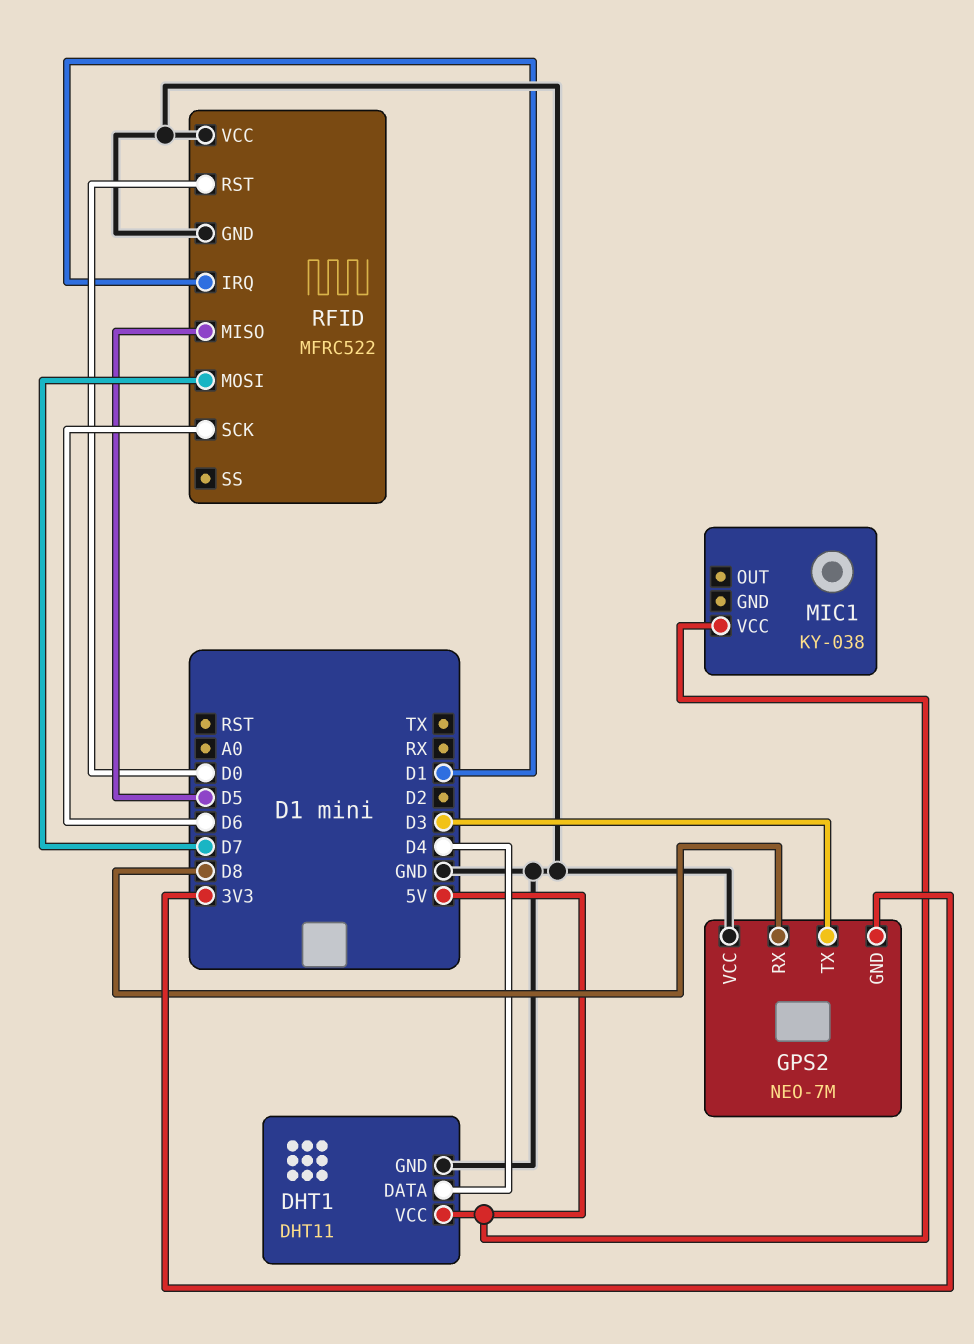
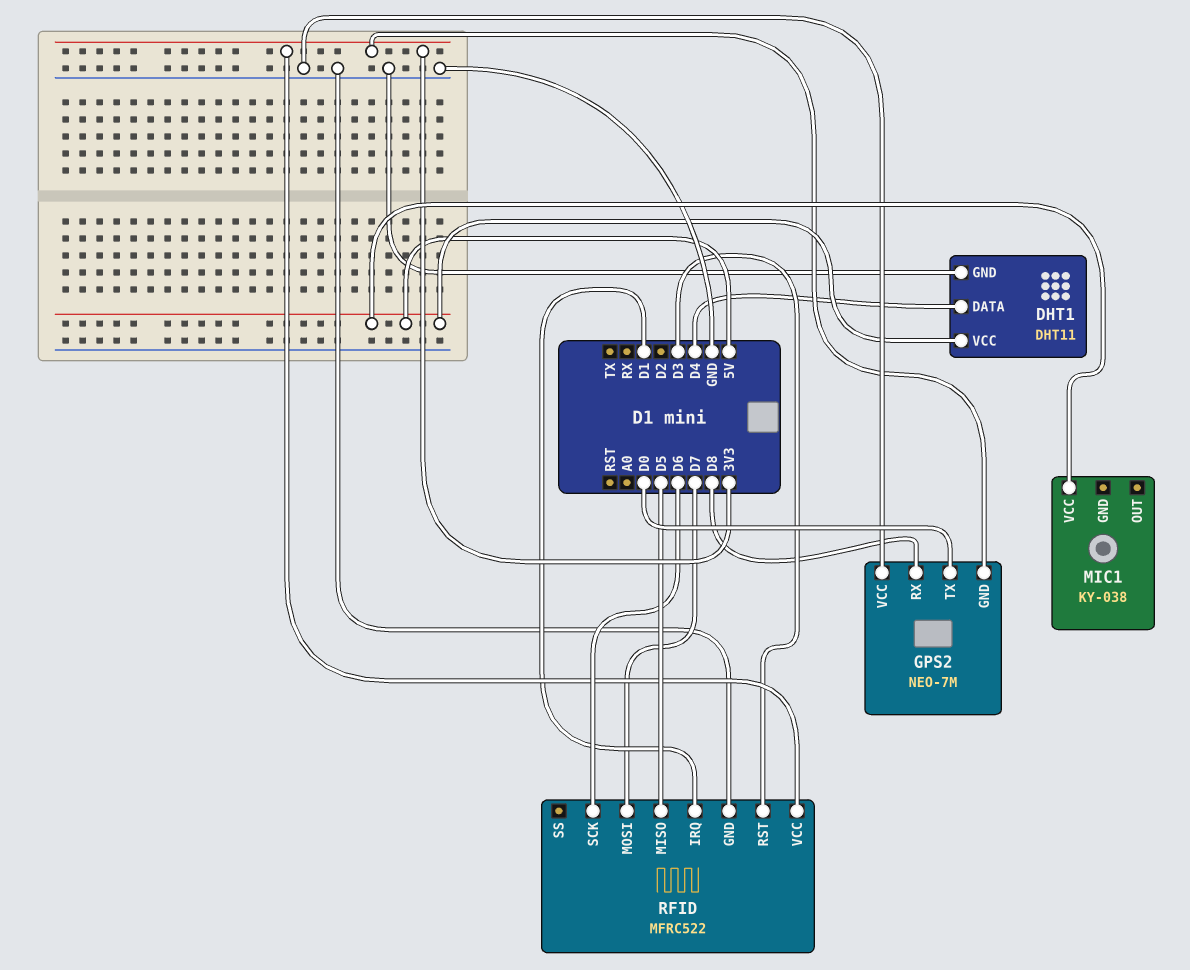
GPS2 pin TX: D3 -> D0
RFID pin RST: D0 -> D3
RFID pin VCC: GND -> 3V3

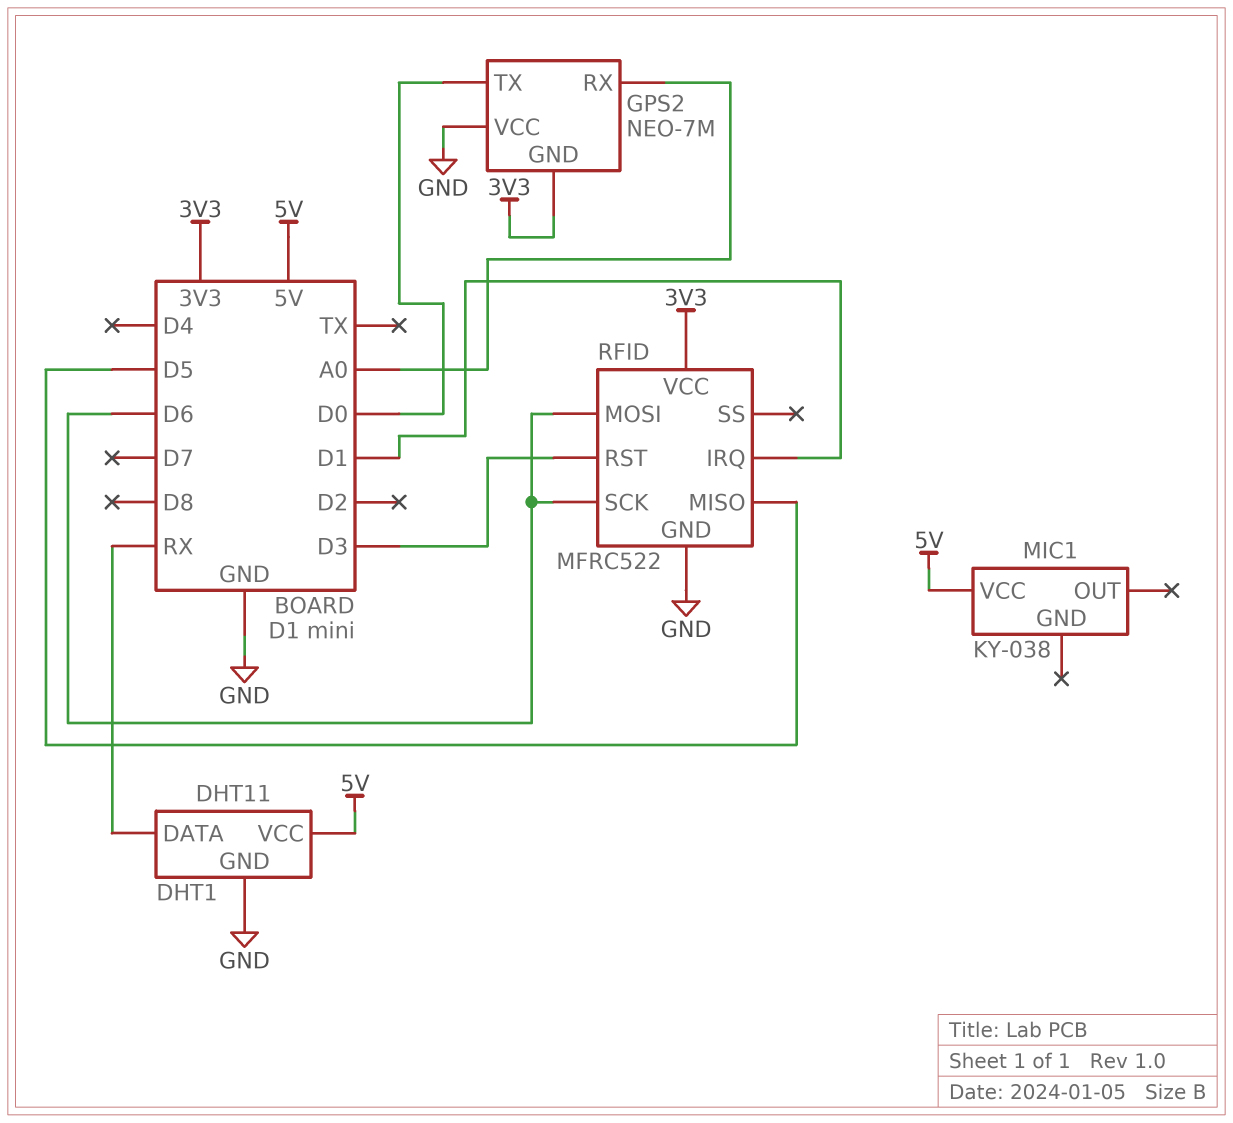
DHT1 pin DATA: D4 -> RX
GPS2 pin RX: D8 -> A0
RFID pin MOSI: D7 -> D6

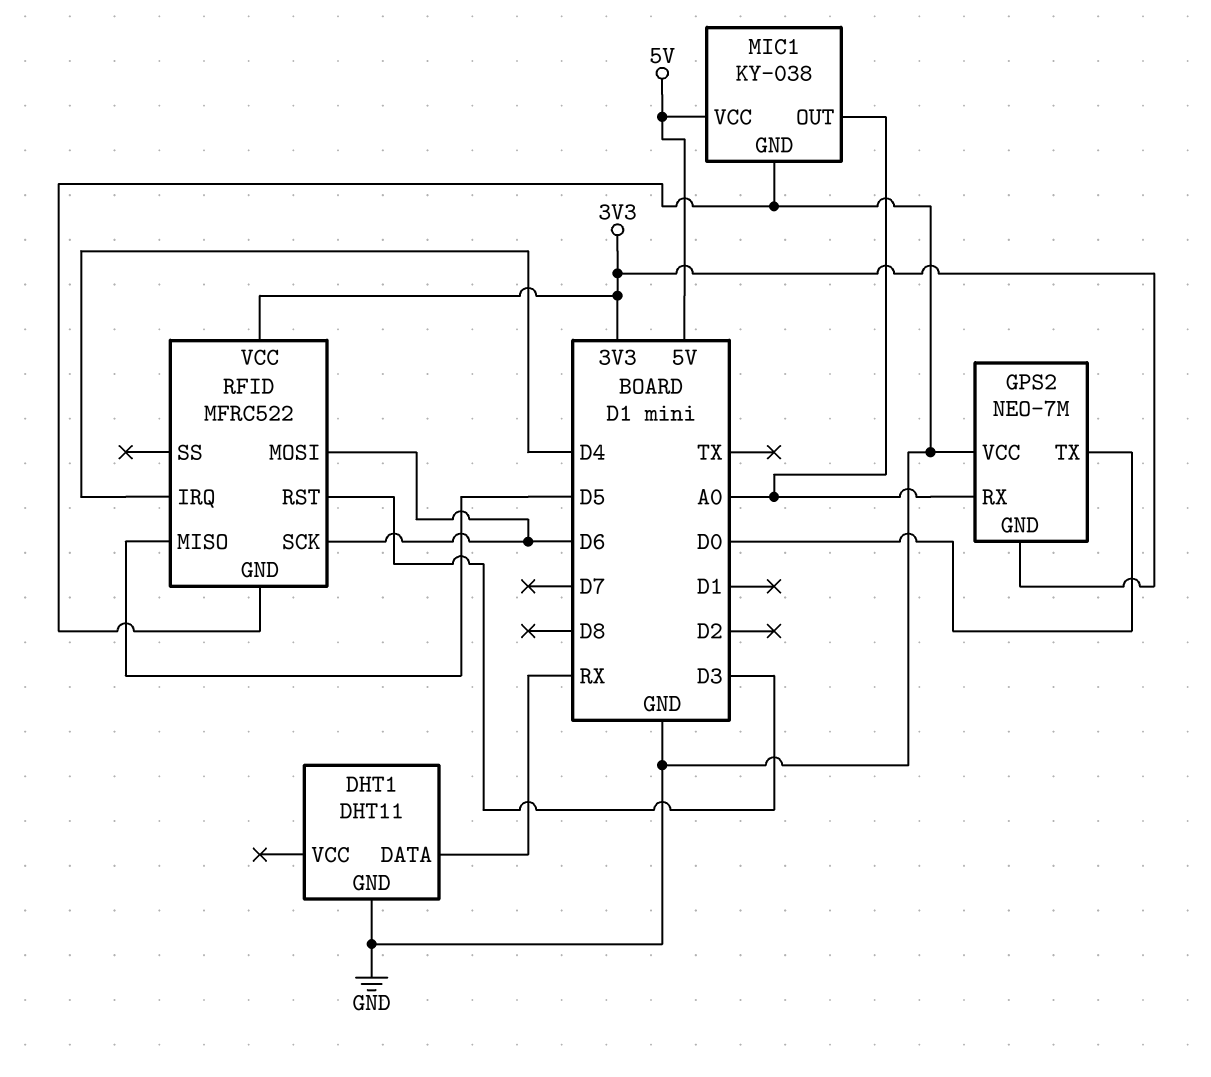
DHT1 pin VCC: 5V -> none
MIC1 pin GND: none -> GND
MIC1 pin OUT: none -> A0
RFID pin IRQ: D1 -> D4

